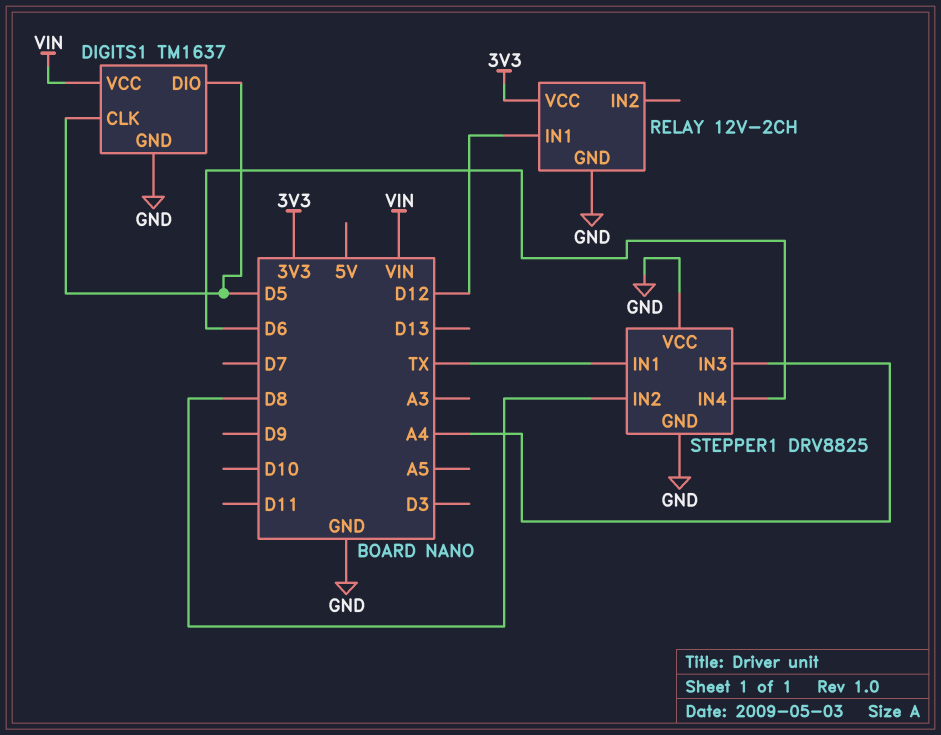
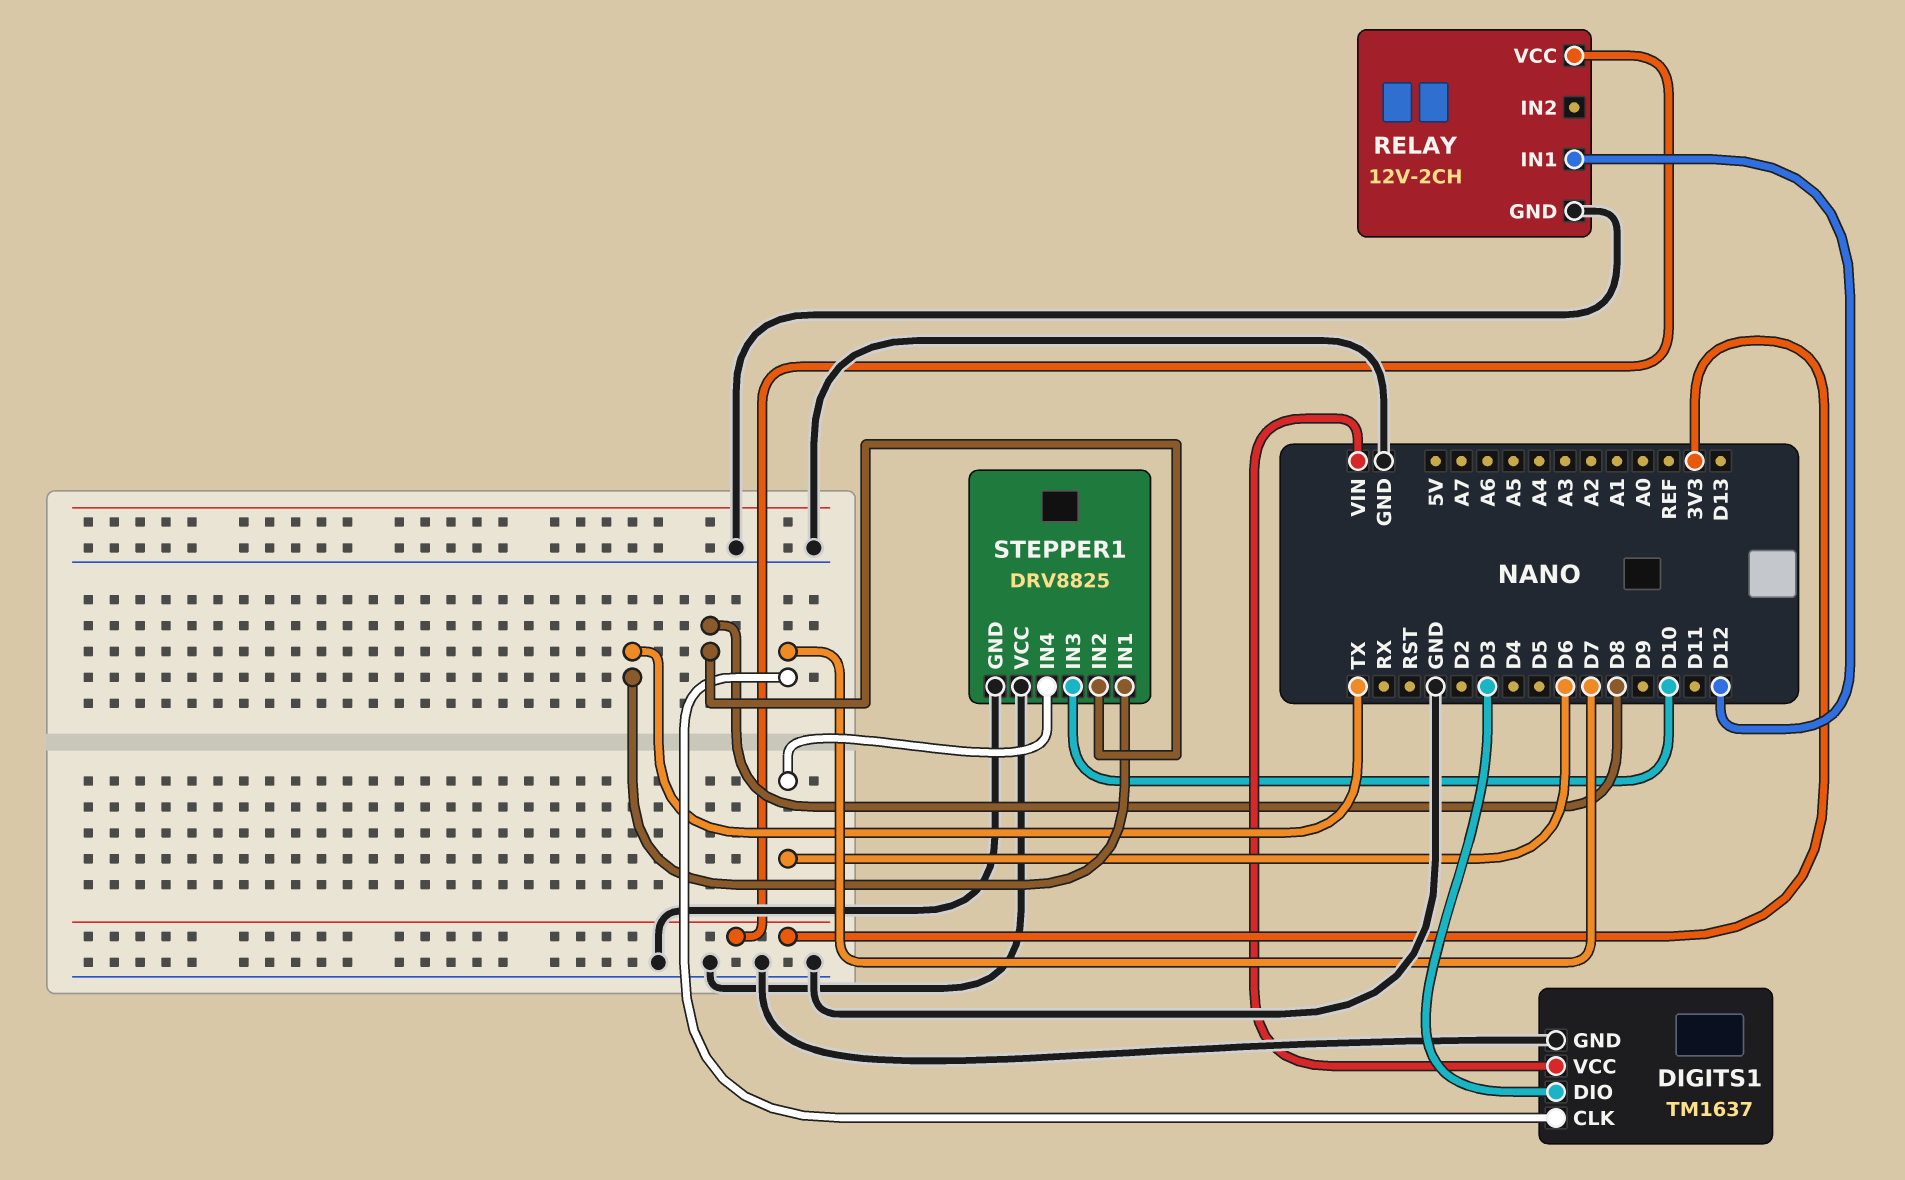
DIGITS1 pin CLK: D5 -> D7
DIGITS1 pin DIO: D5 -> D3
STEPPER1 pin IN3: A4 -> D10

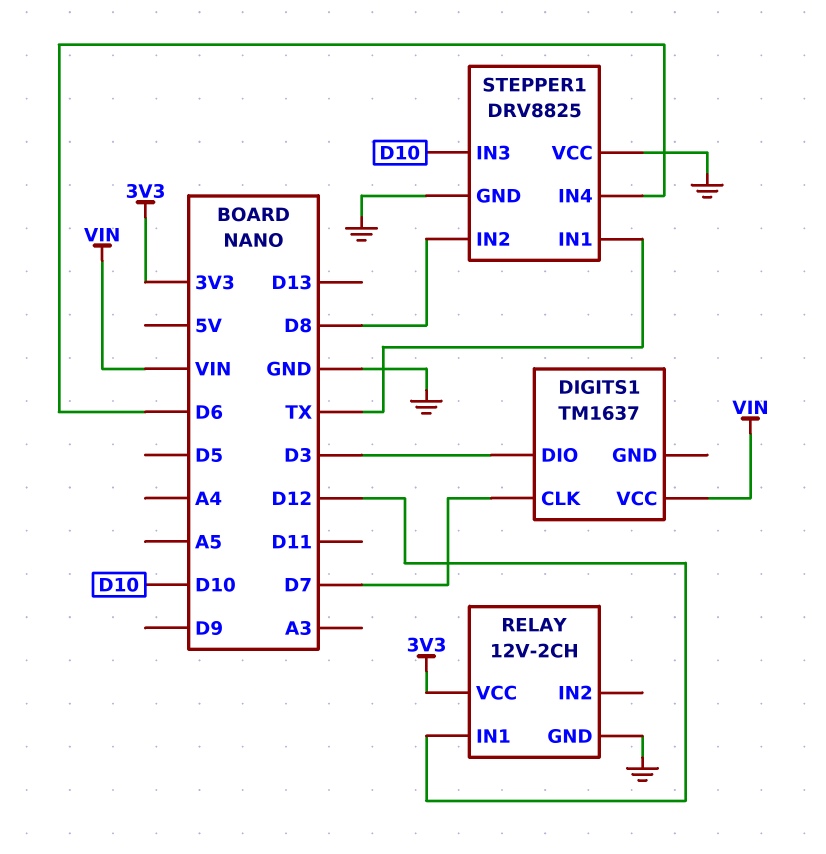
DIGITS1 pin GND: GND -> none

